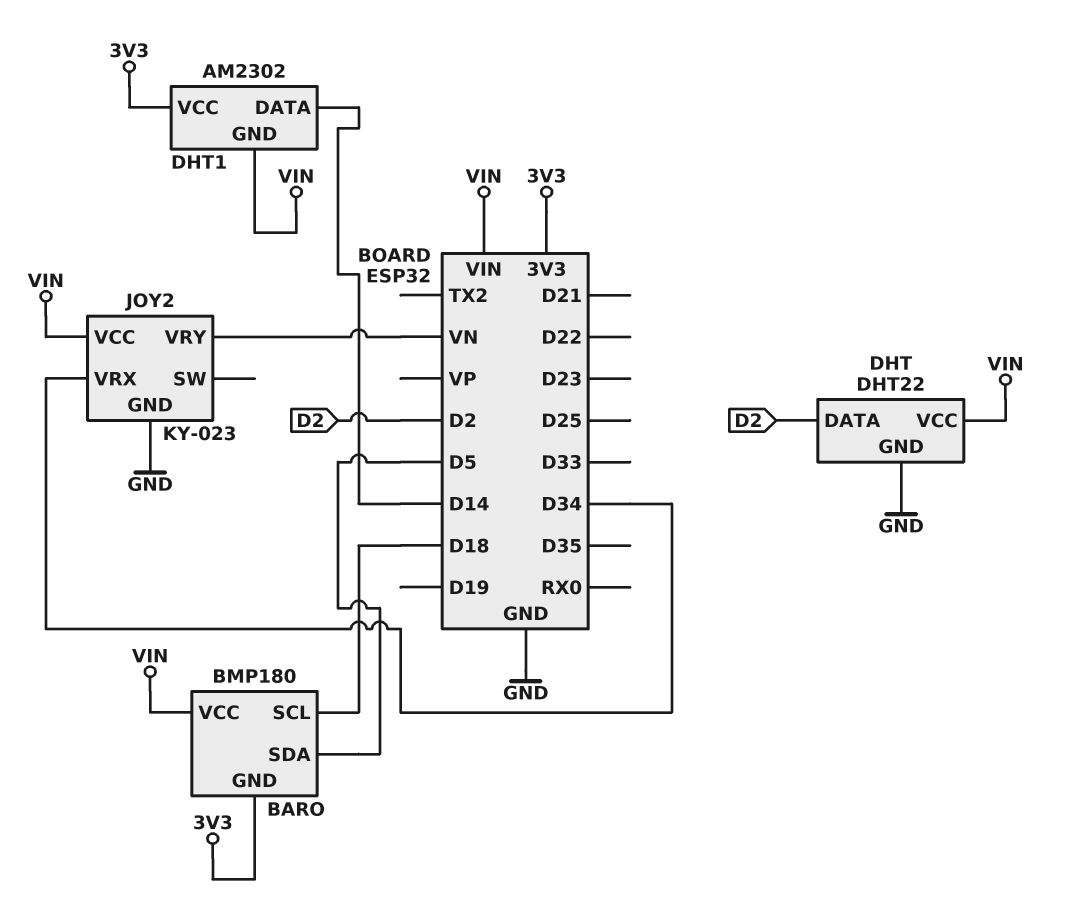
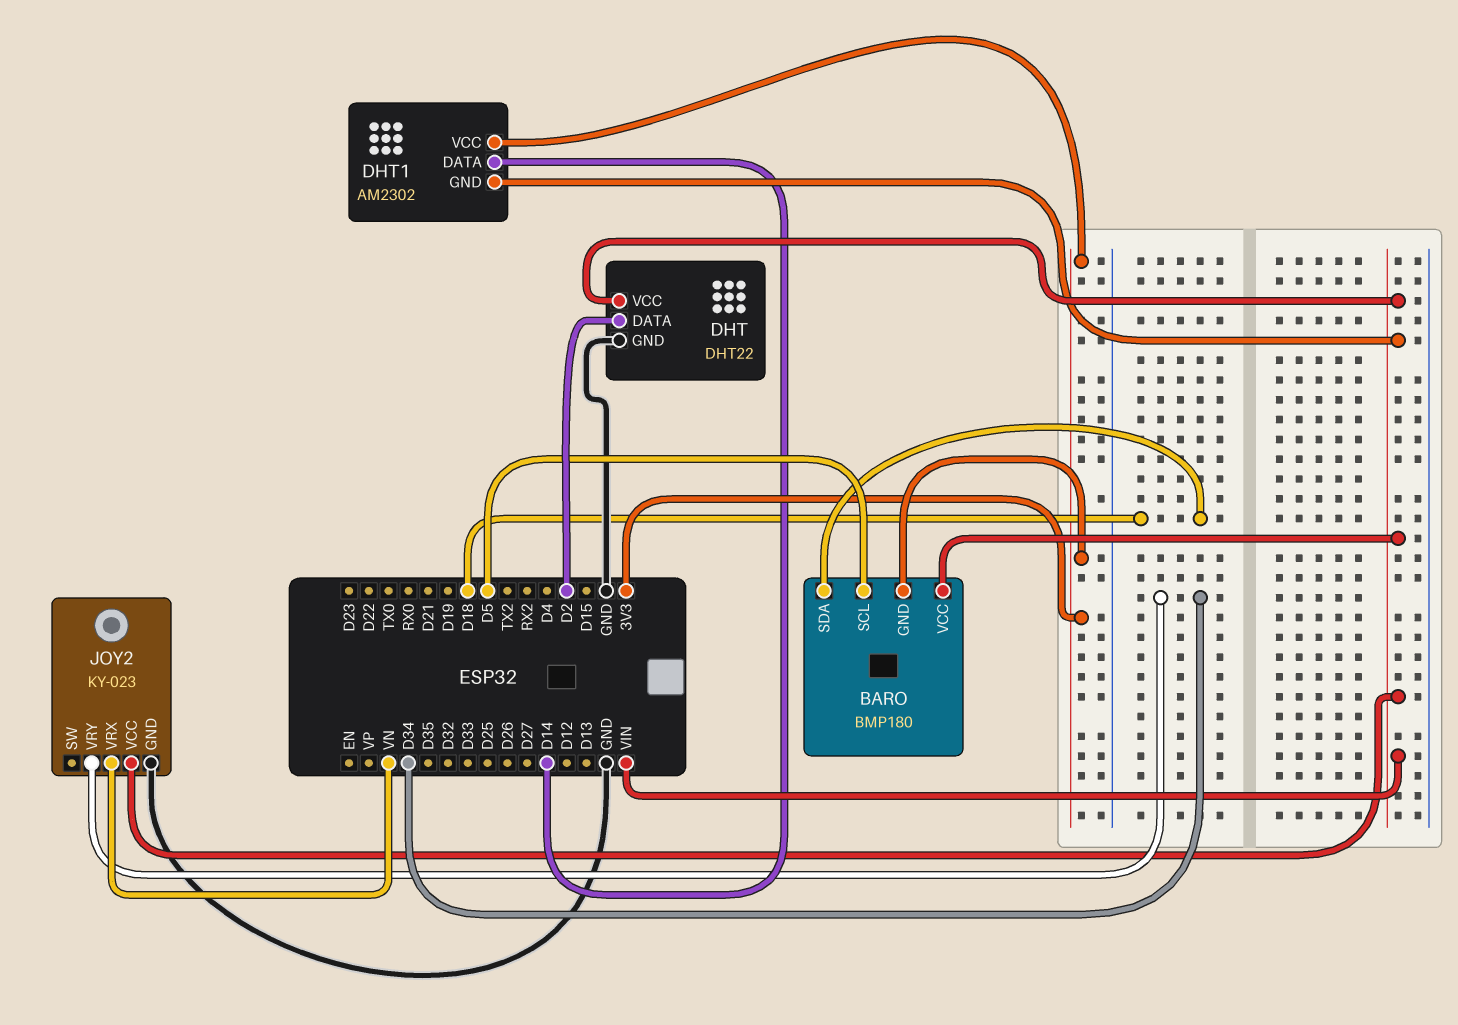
BARO pin SCL: D18 -> D5
BARO pin SDA: D5 -> D18
JOY2 pin VRX: D34 -> VN
JOY2 pin VRY: VN -> D34

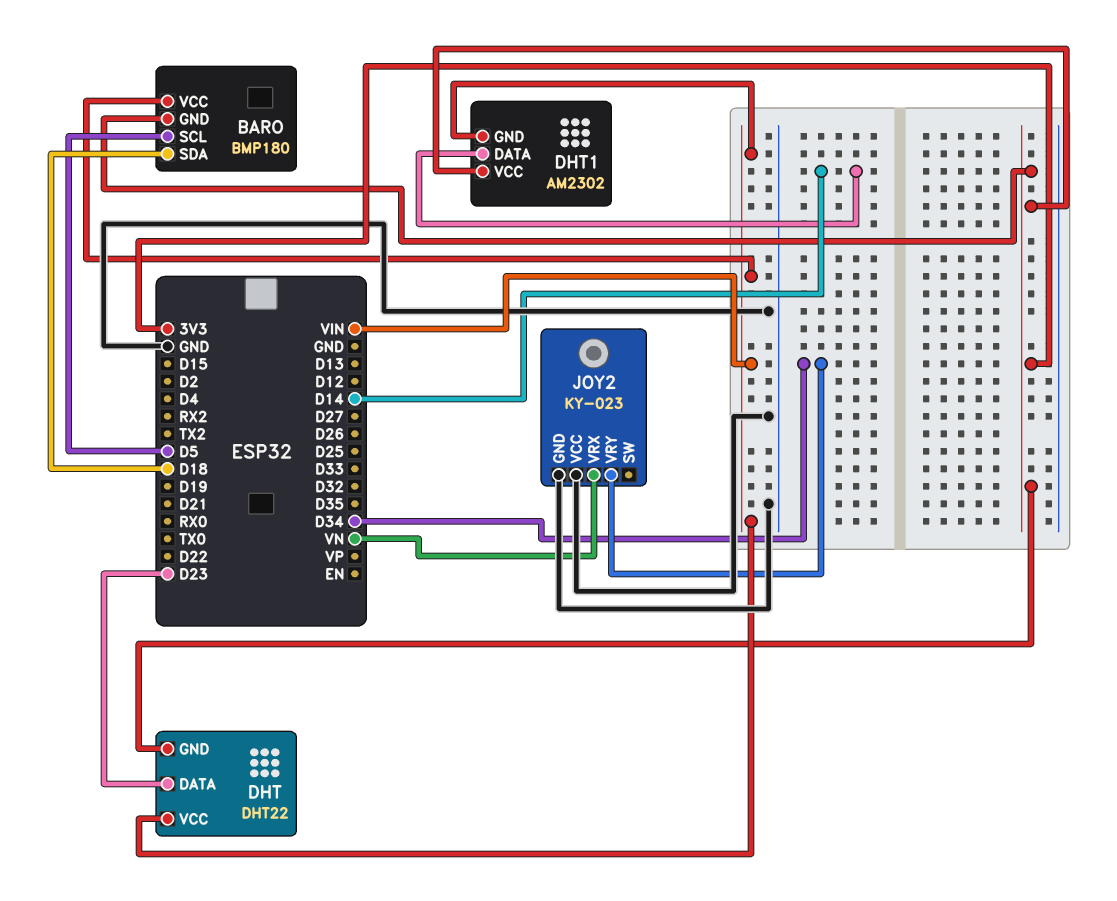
DHT pin DATA: D2 -> D23
DHT pin GND: GND -> 3V3
JOY2 pin VCC: VIN -> GND

